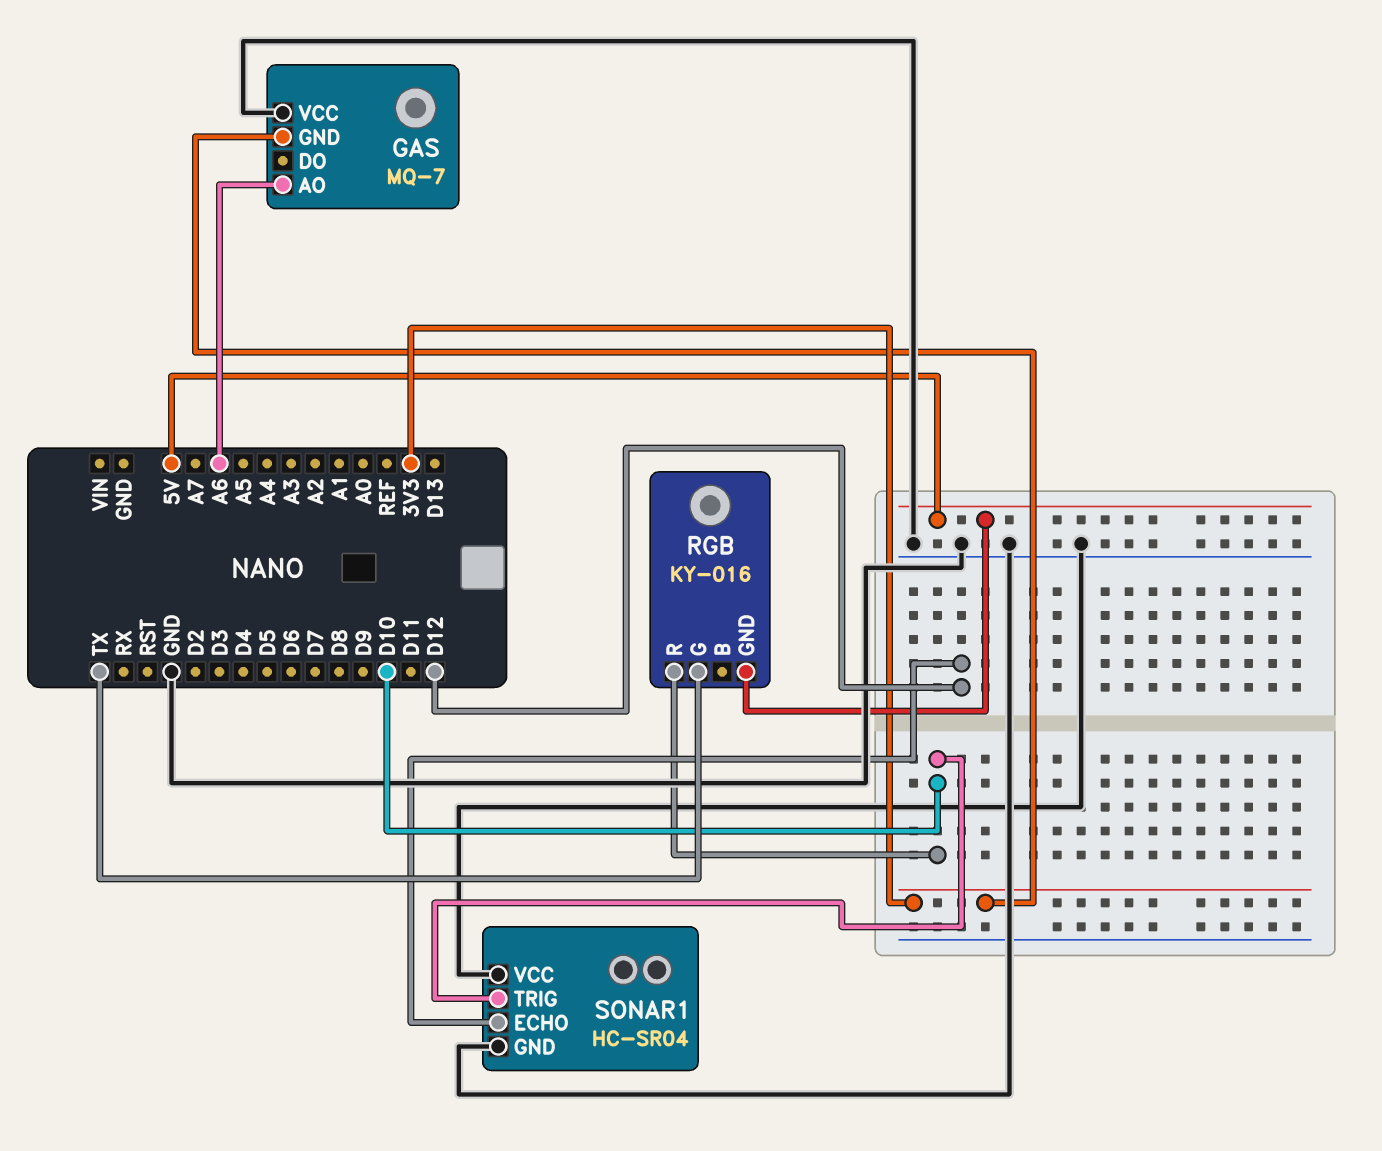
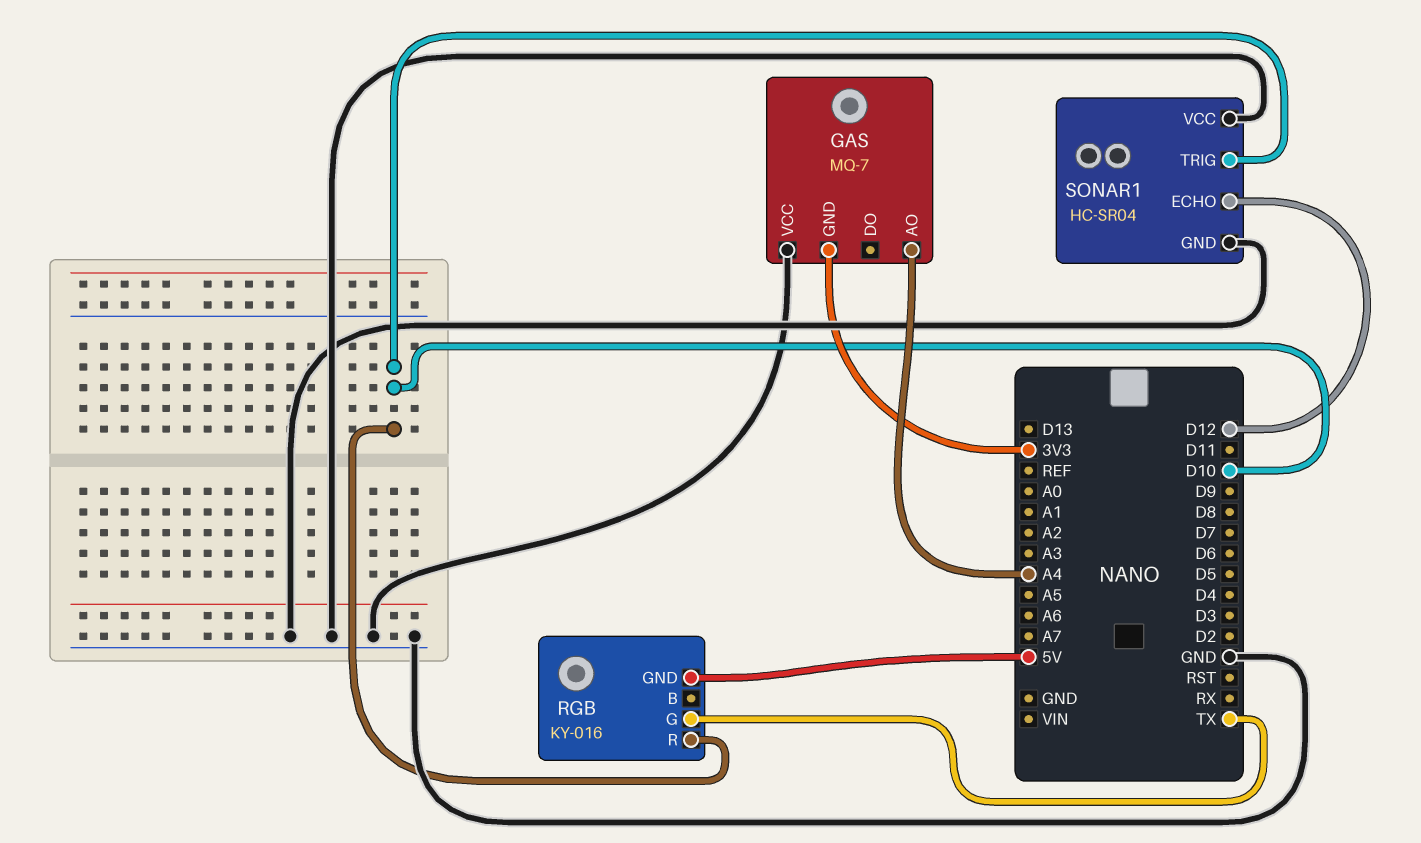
GAS pin AO: A6 -> A4

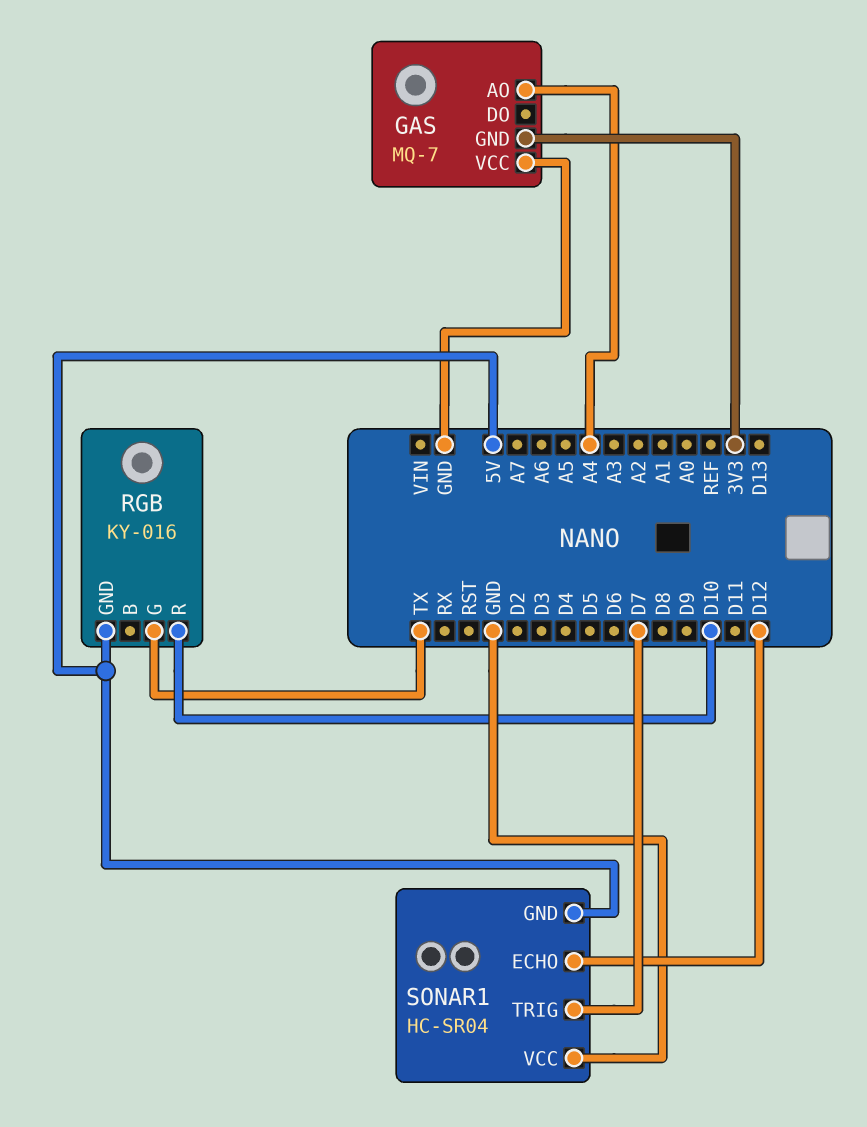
SONAR1 pin GND: GND -> 5V
SONAR1 pin TRIG: D10 -> D7

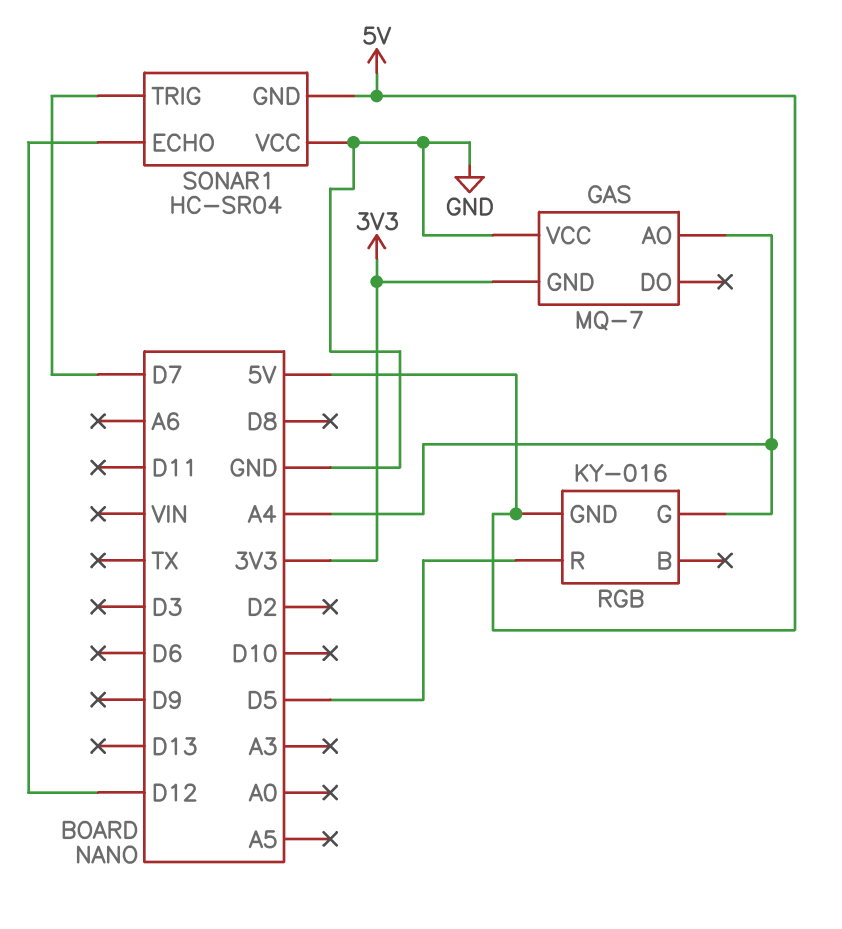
RGB pin G: TX -> A4
RGB pin R: D10 -> D5

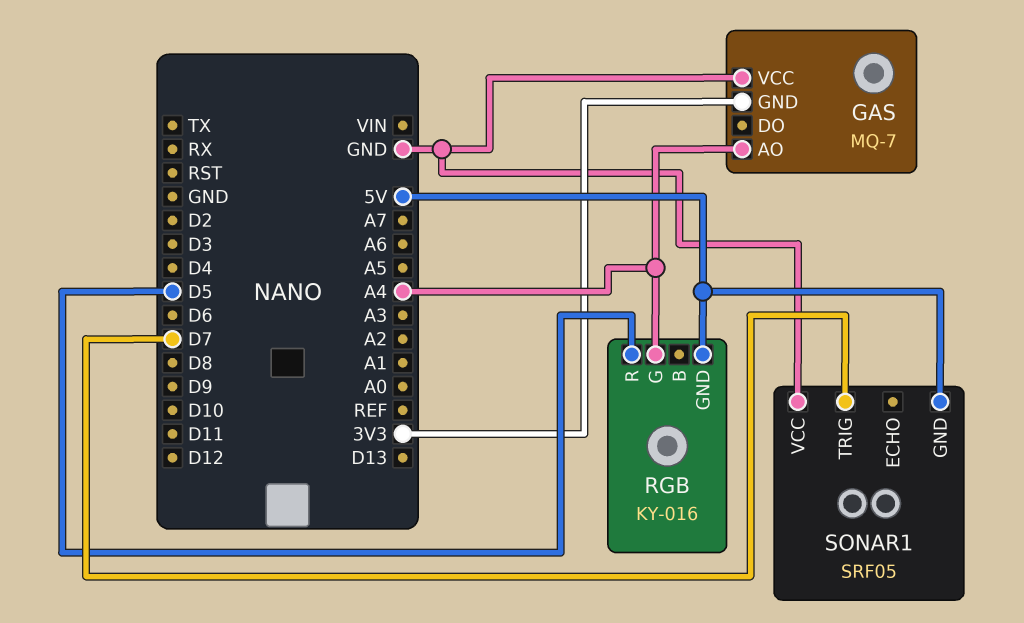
SONAR1: HC-SR04 -> SRF05
SONAR1 pin ECHO: D12 -> none

